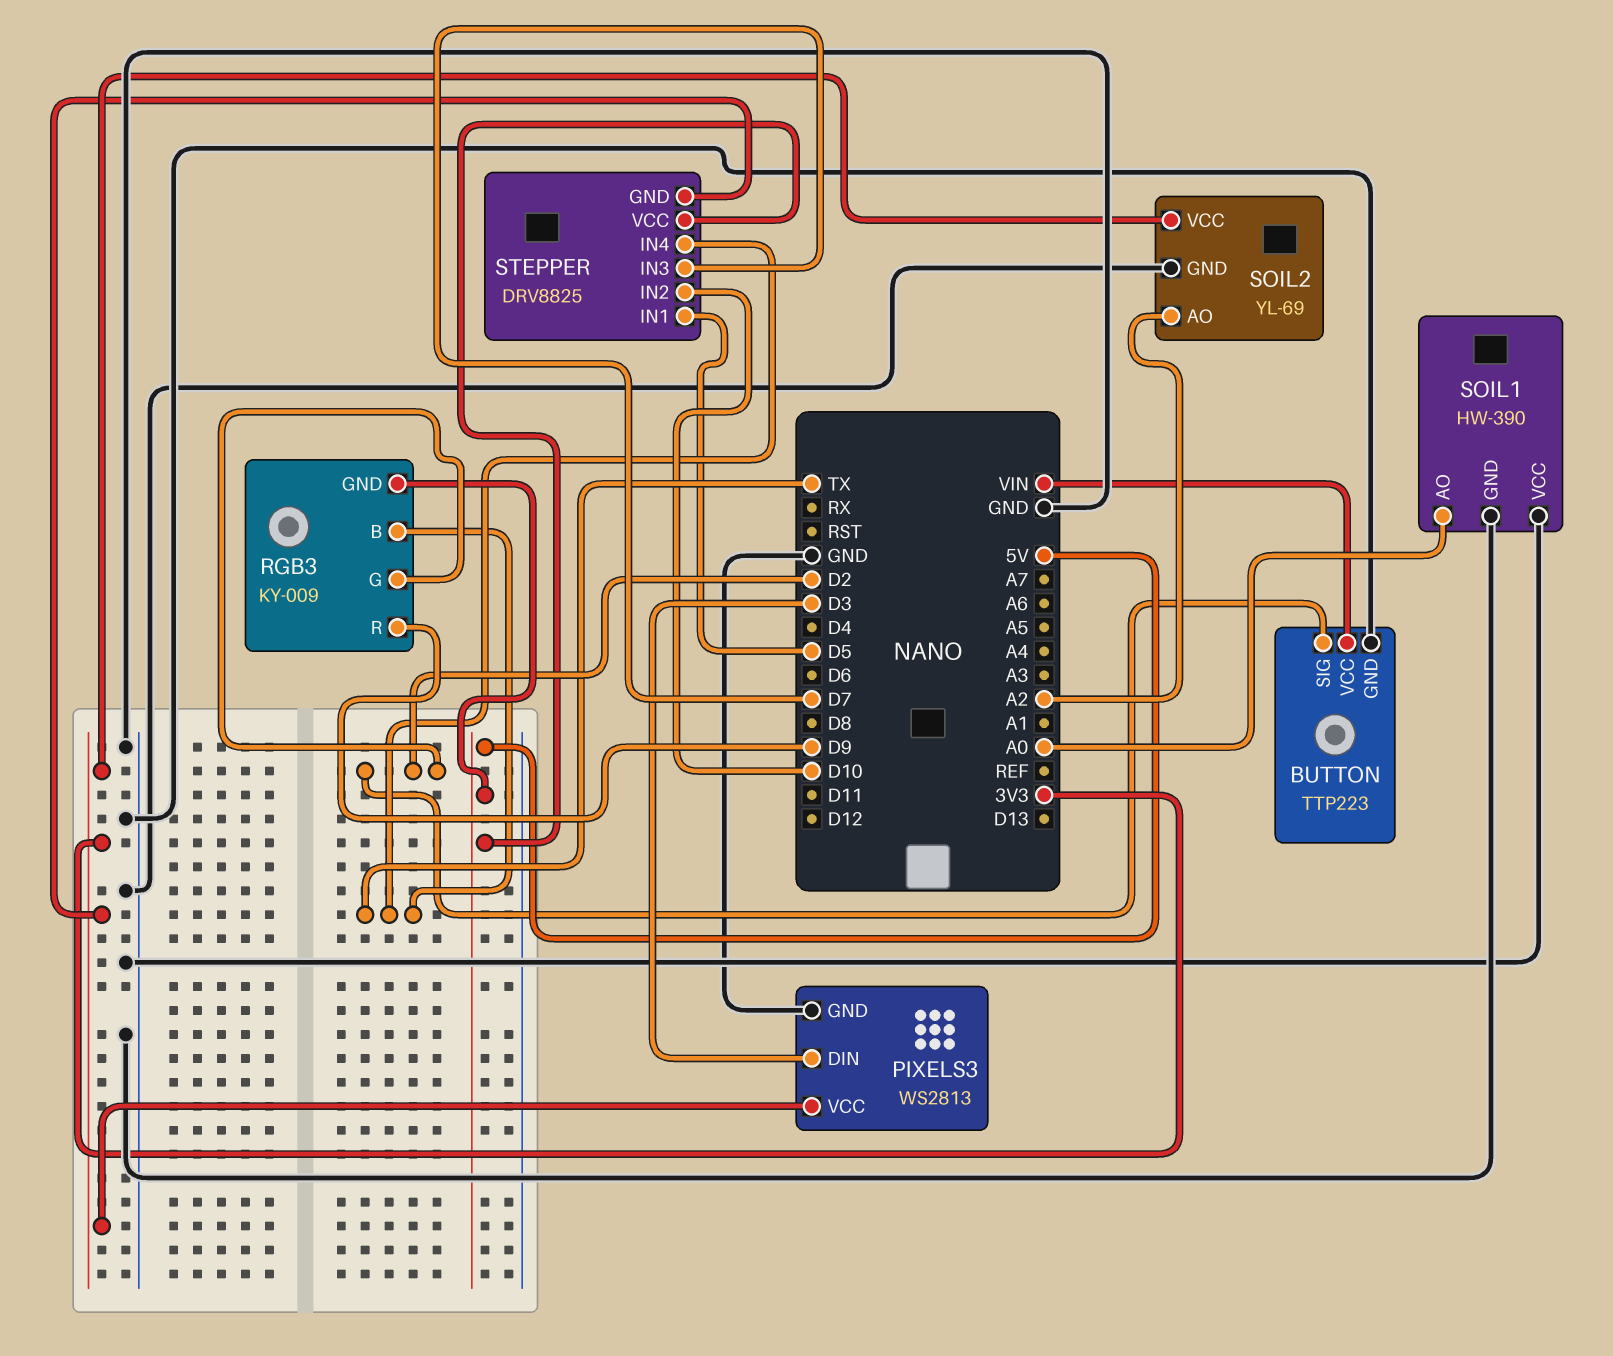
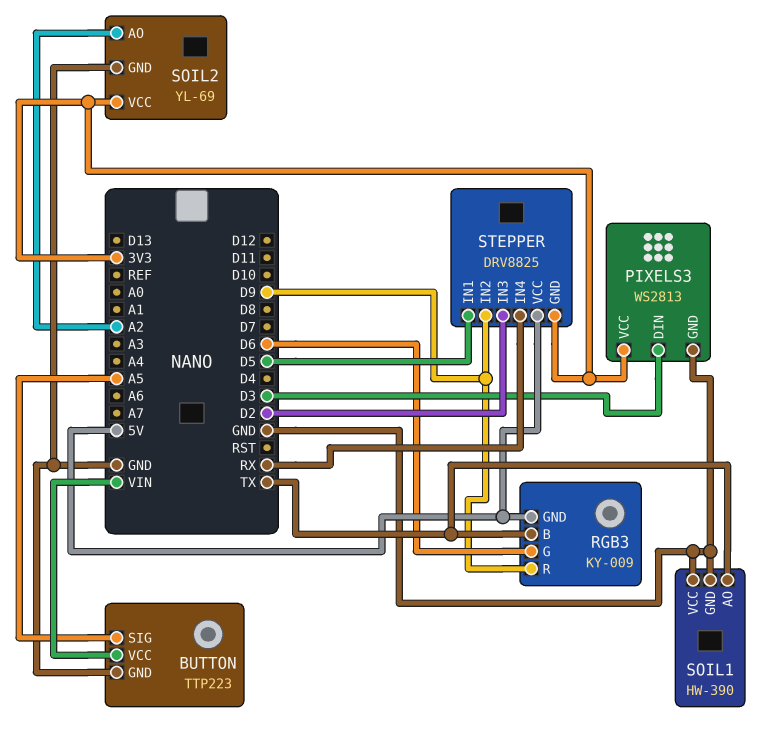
BUTTON pin SIG: D2 -> A5
RGB3 pin G: D2 -> D6
SOIL1 pin AO: A0 -> TX
STEPPER pin IN2: D10 -> D9
STEPPER pin IN3: D7 -> D2
STEPPER pin IN4: TX -> RX

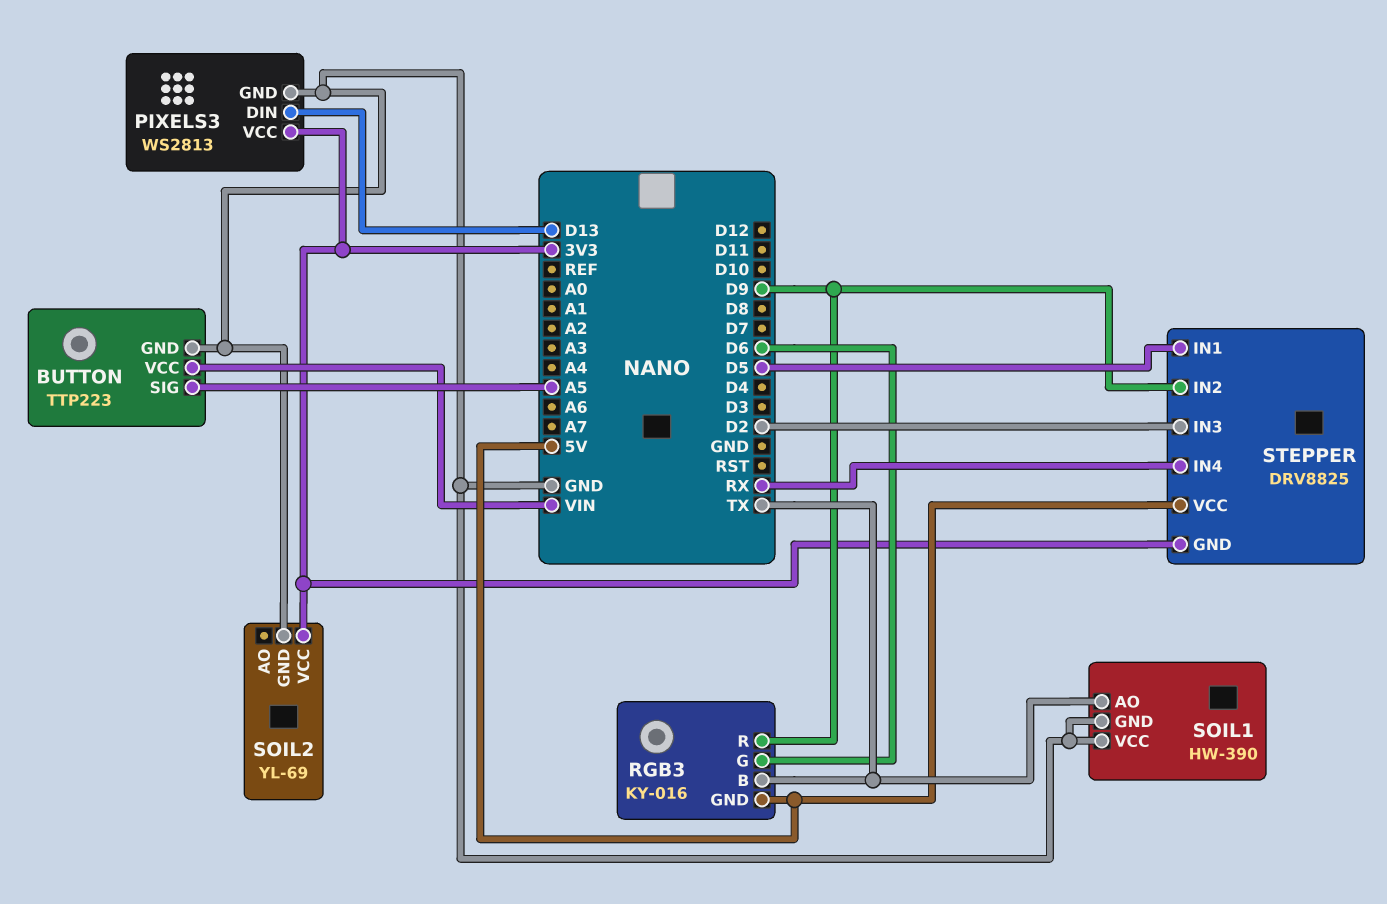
PIXELS3 pin DIN: D3 -> D13
RGB3: KY-009 -> KY-016
SOIL2 pin AO: A2 -> none

